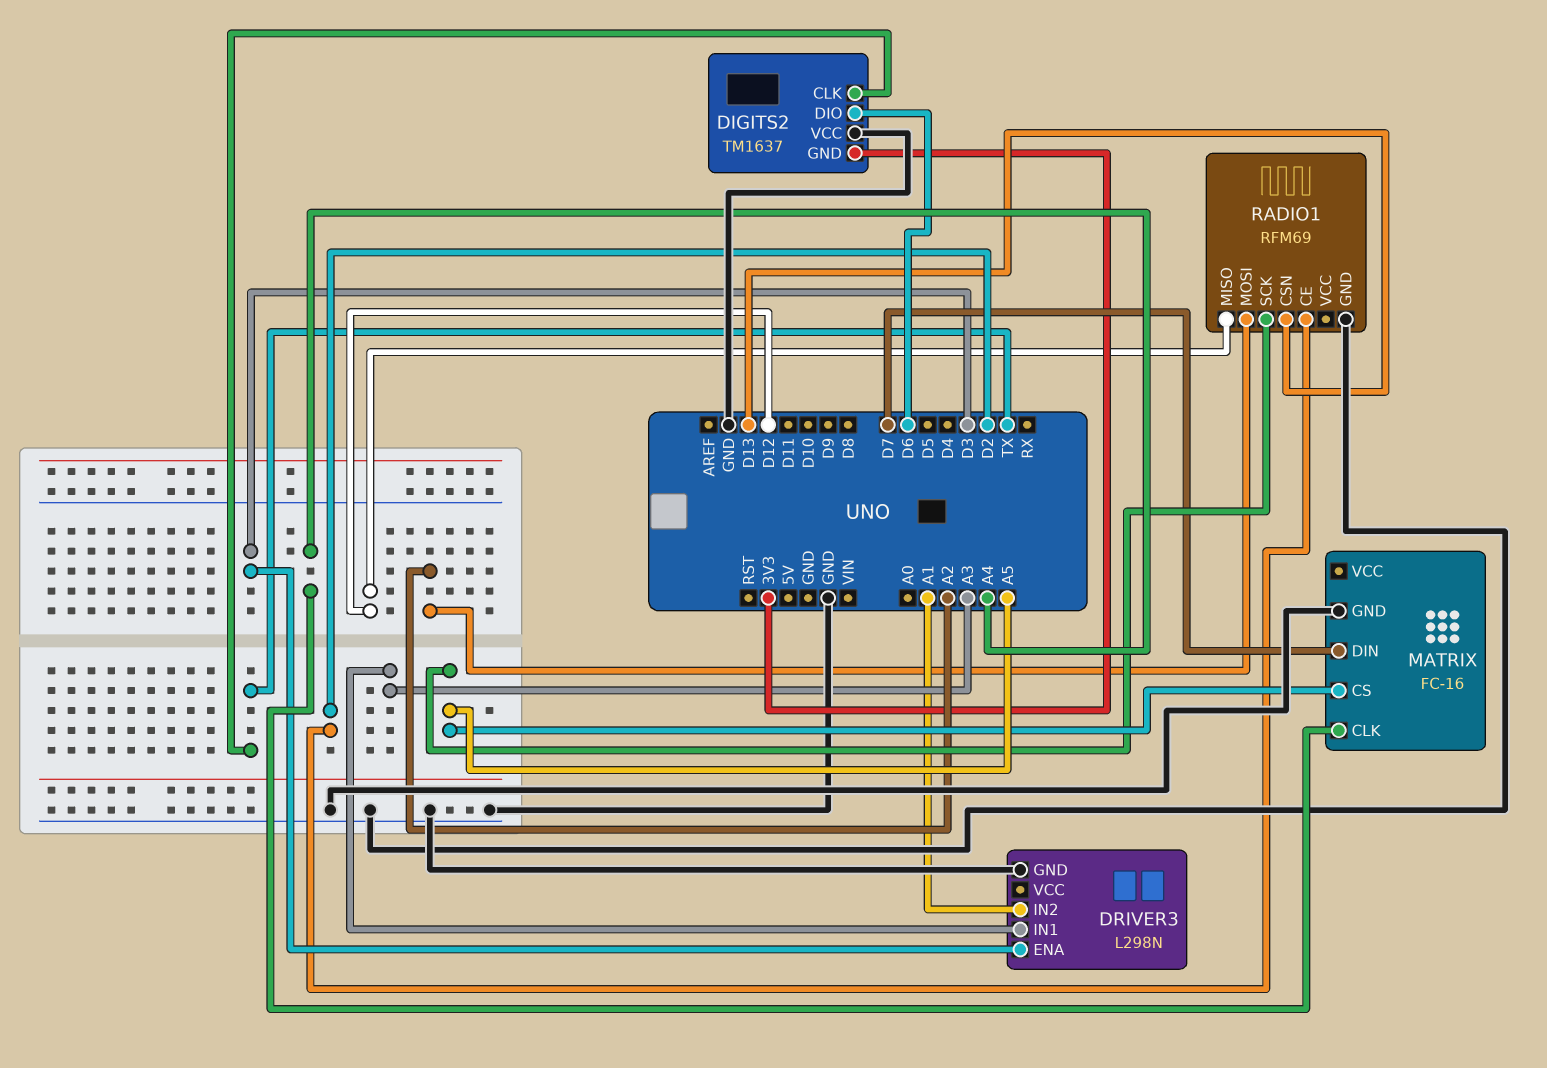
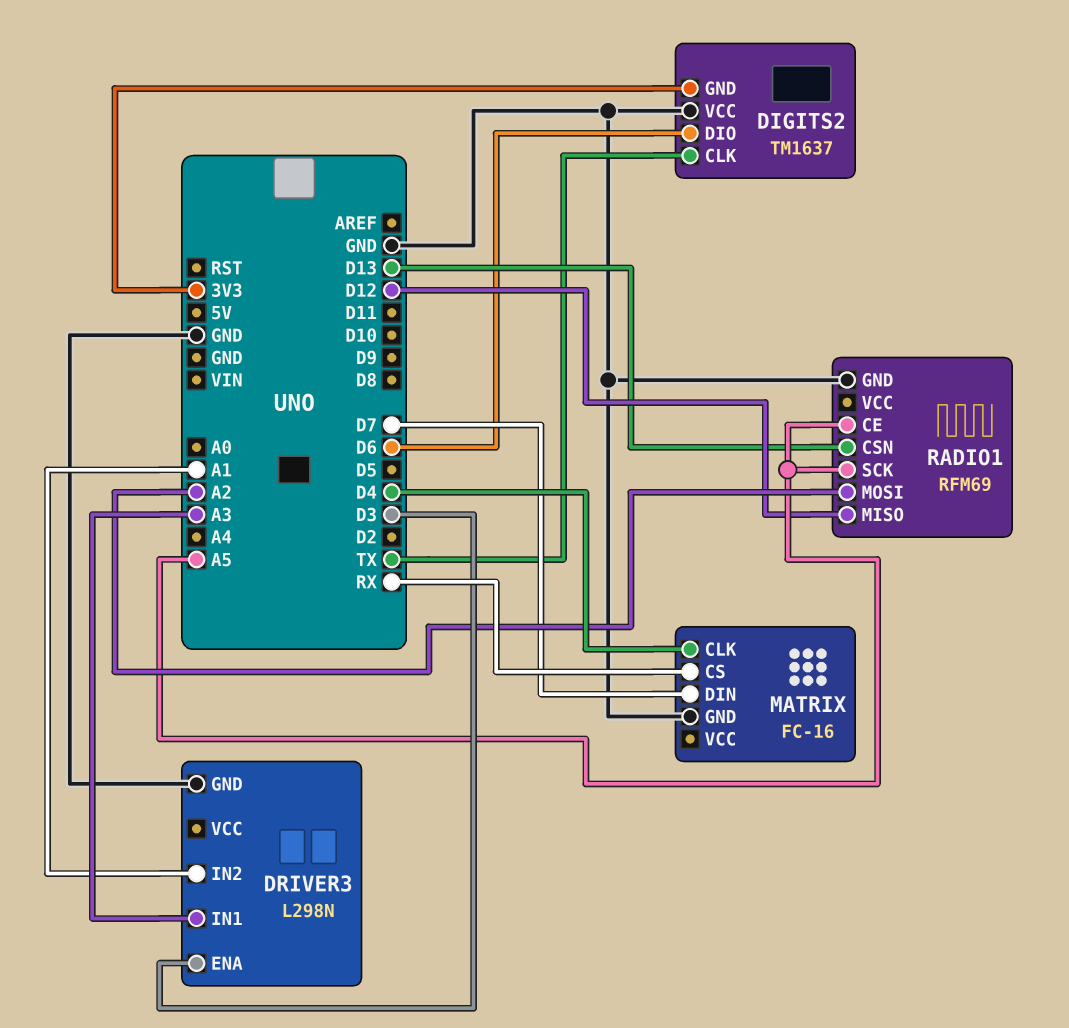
MATRIX pin CLK: A4 -> D4
MATRIX pin CS: A5 -> RX
RADIO1 pin CE: D2 -> A5

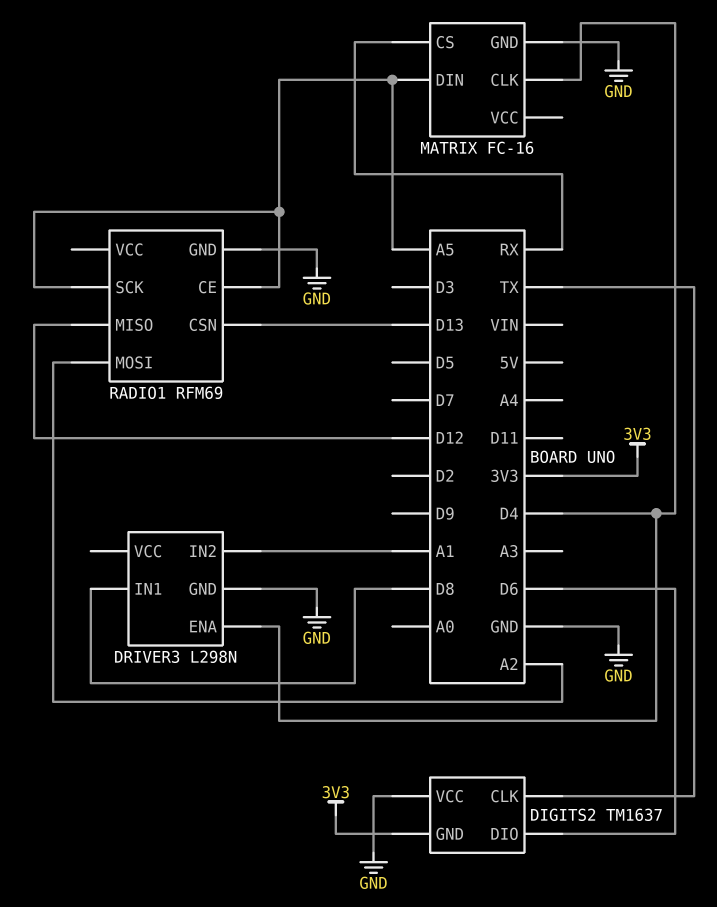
DRIVER3 pin ENA: D3 -> D4
DRIVER3 pin IN1: A3 -> D8
MATRIX pin DIN: D7 -> A5

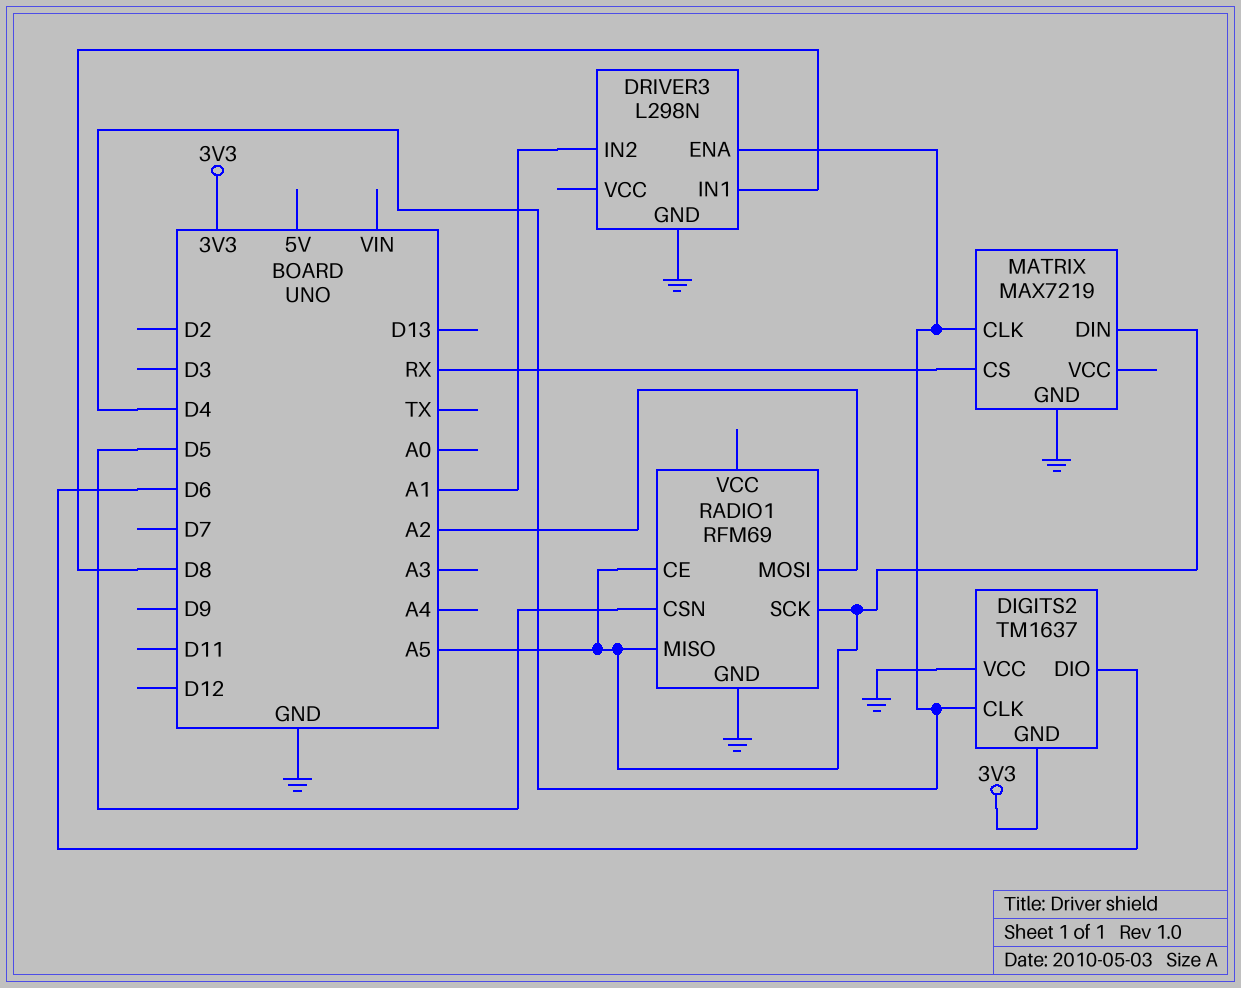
DIGITS2 pin CLK: TX -> D4
MATRIX: FC-16 -> MAX7219
RADIO1 pin CSN: D13 -> D5
RADIO1 pin MISO: D12 -> A5

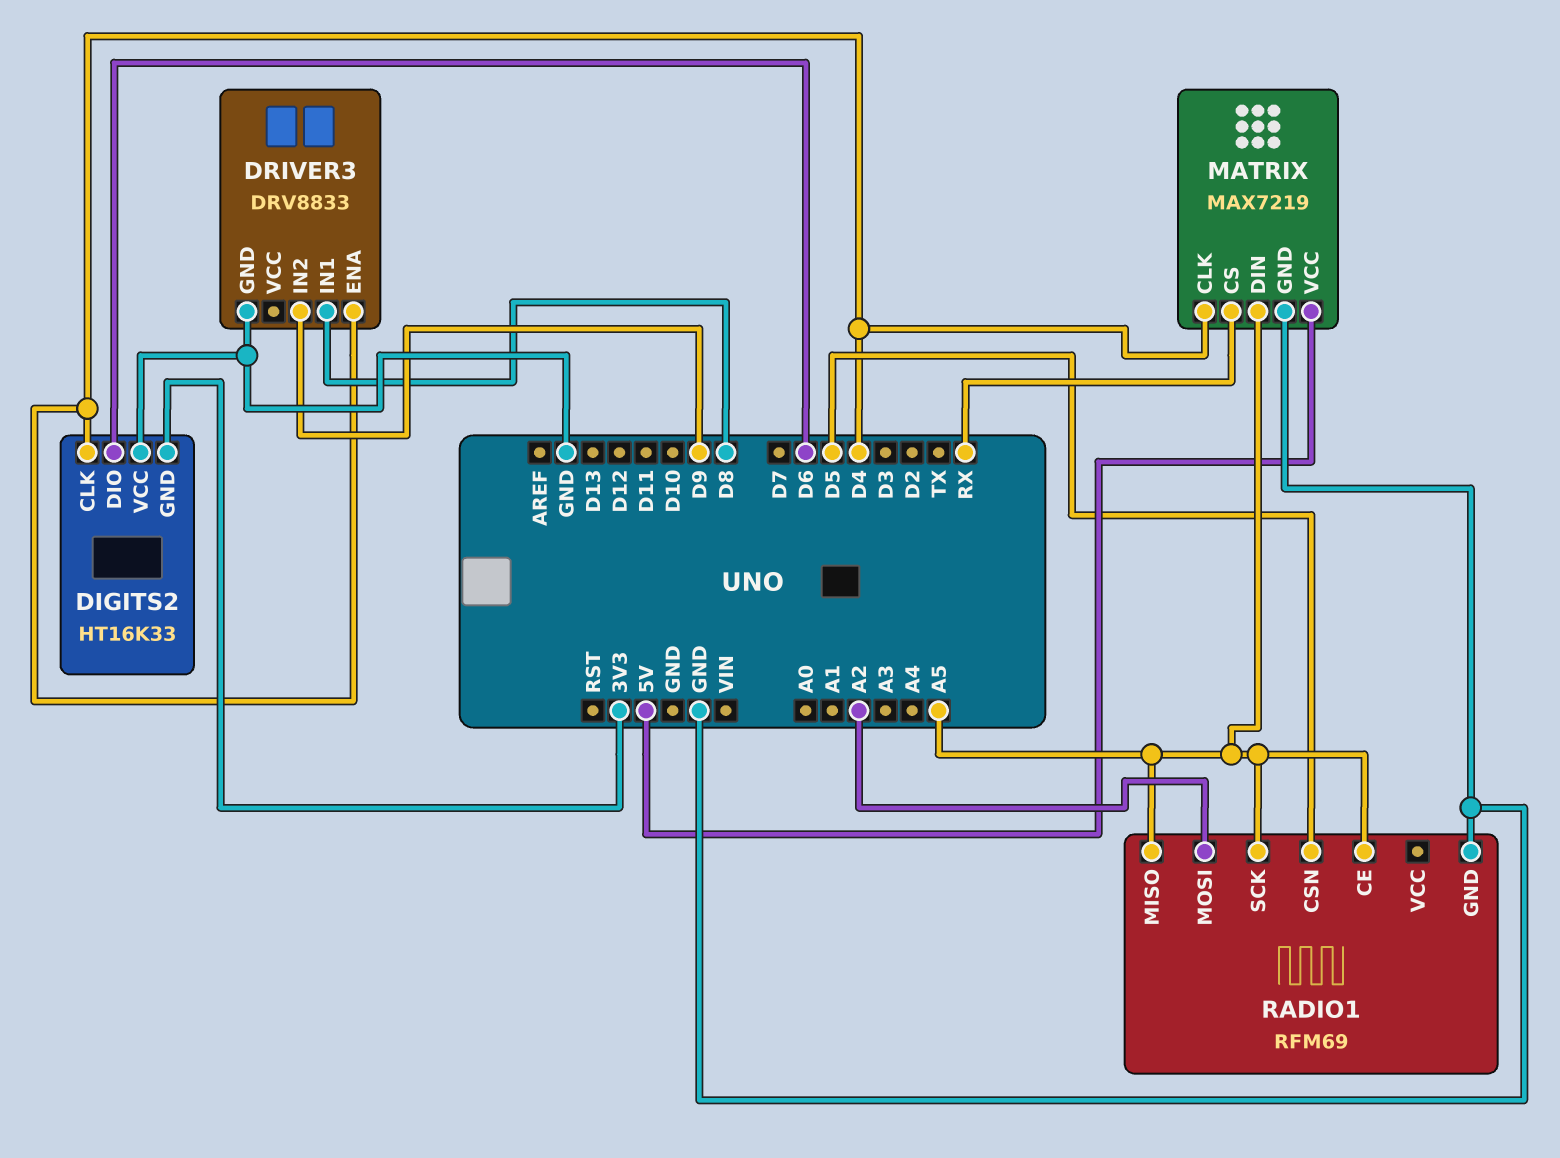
DIGITS2: TM1637 -> HT16K33
DRIVER3: L298N -> DRV8833
DRIVER3 pin IN2: A1 -> D9
MATRIX pin VCC: none -> 5V

